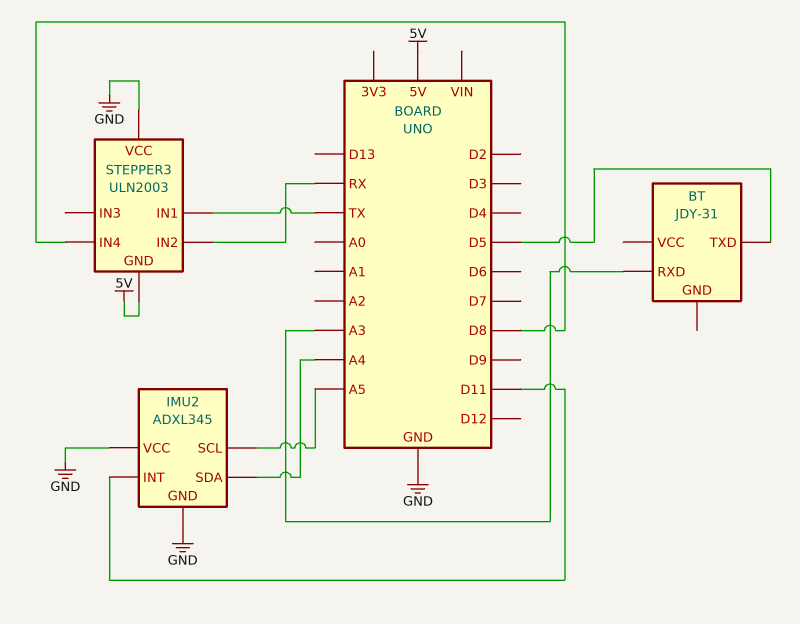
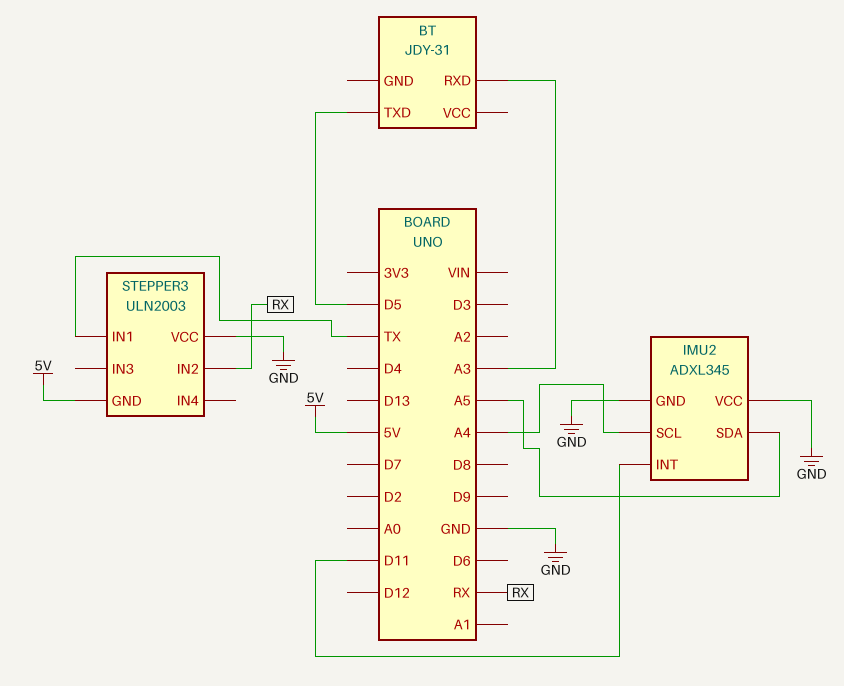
IMU2 pin SCL: A5 -> A4
IMU2 pin SDA: A4 -> A5
STEPPER3 pin IN4: D8 -> none

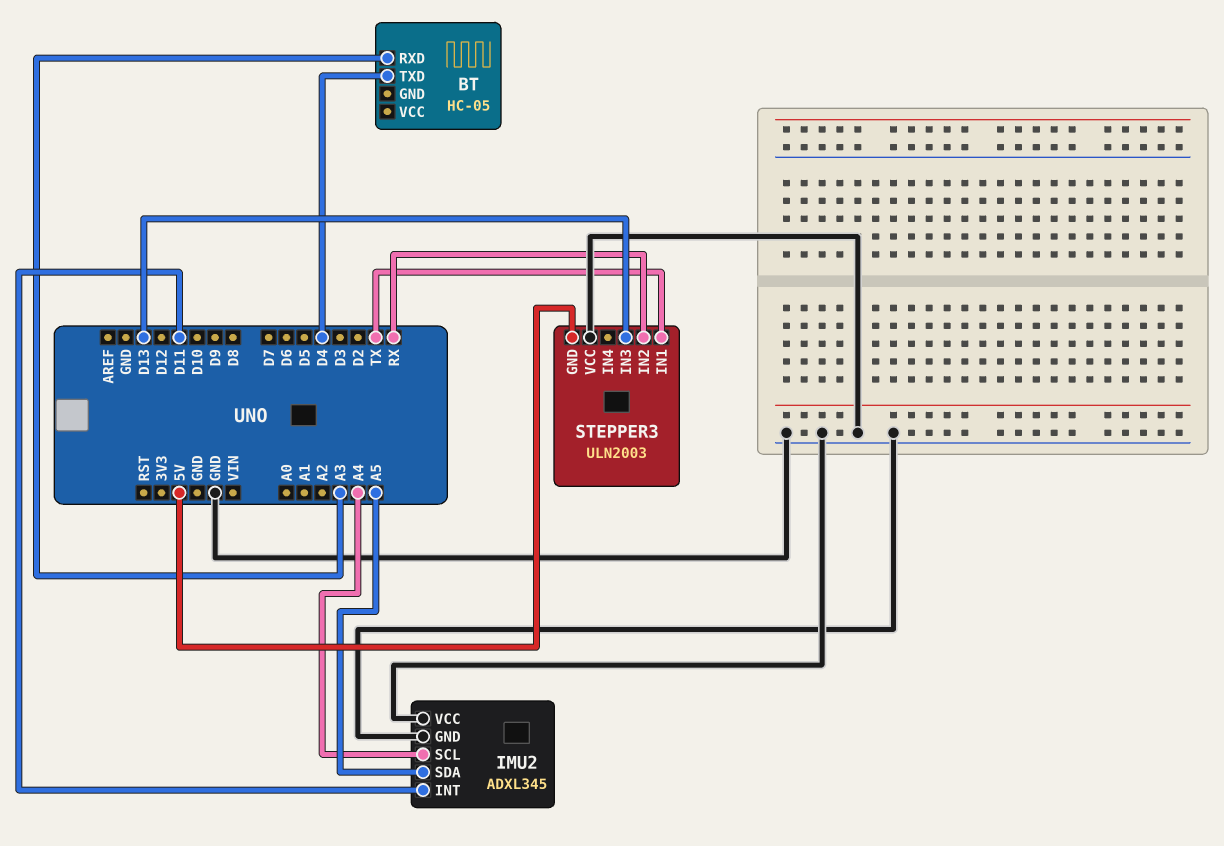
BT: JDY-31 -> HC-05
BT pin TXD: D5 -> D4
STEPPER3 pin IN3: none -> D13

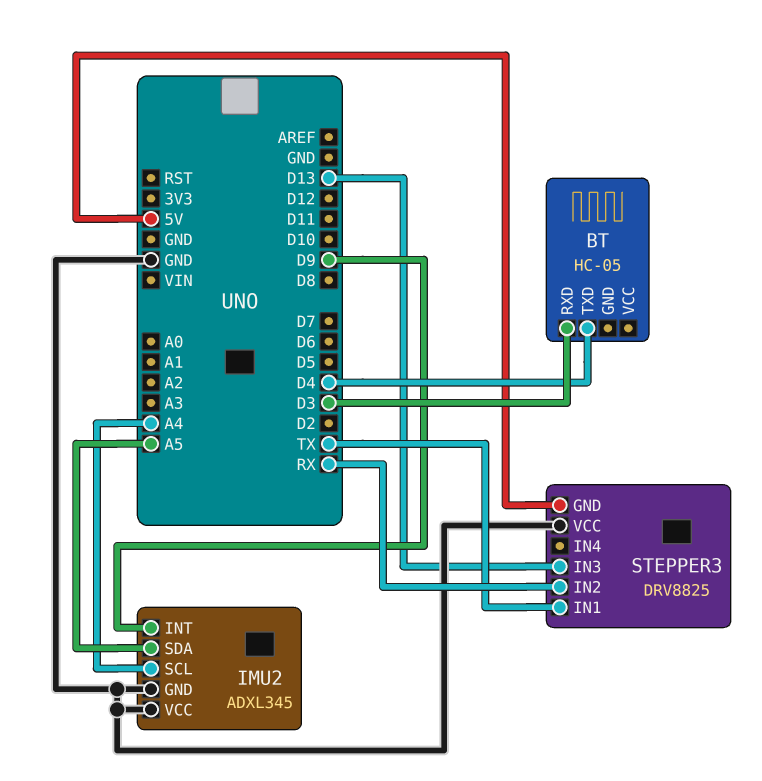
BT pin RXD: A3 -> D3
IMU2 pin INT: D11 -> D9
STEPPER3: ULN2003 -> DRV8825

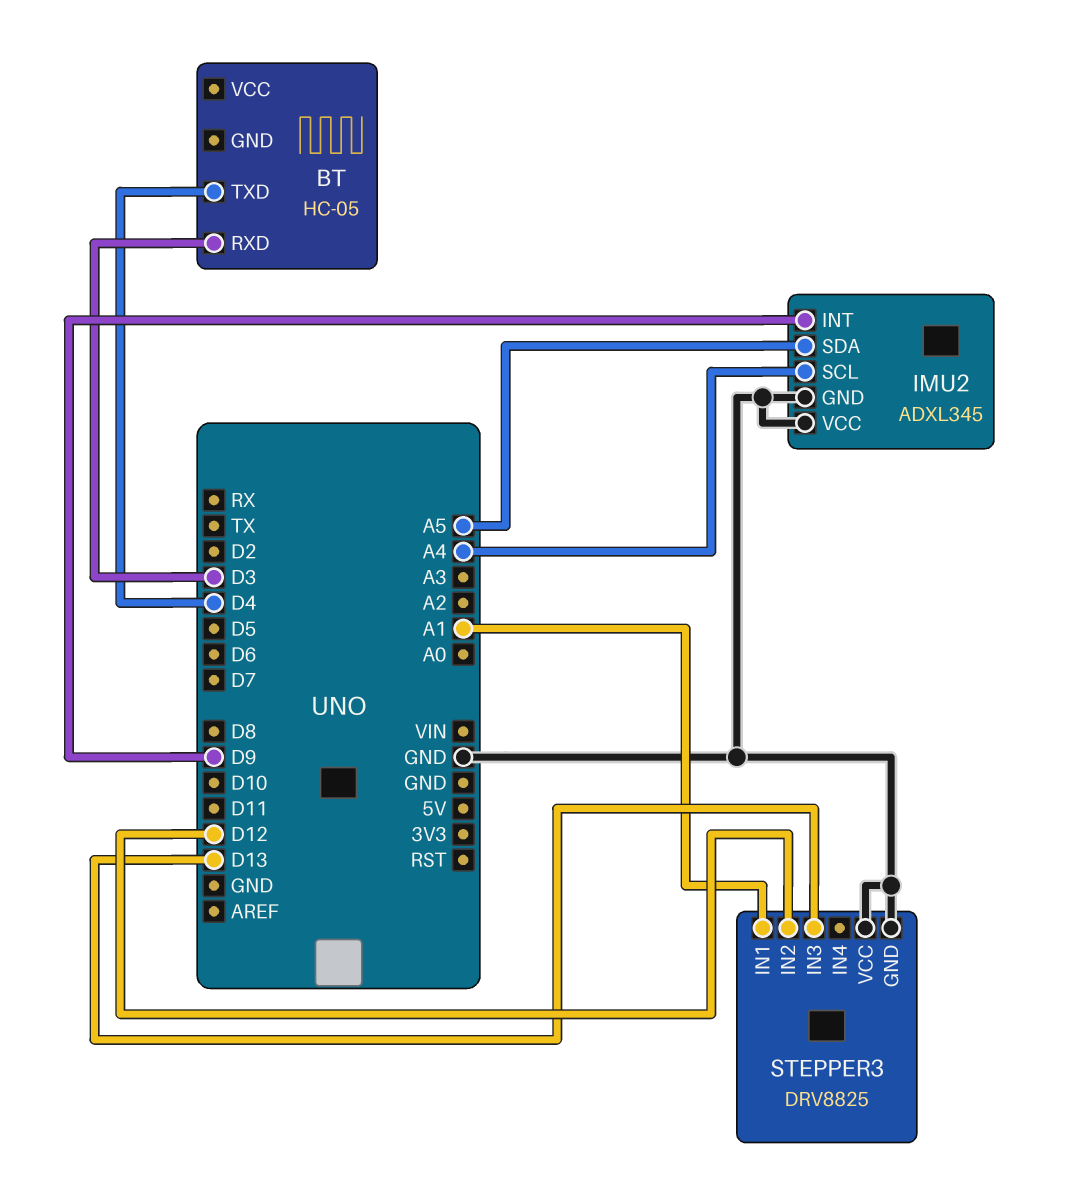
STEPPER3 pin GND: 5V -> GND
STEPPER3 pin IN1: TX -> A1
STEPPER3 pin IN2: RX -> D12

